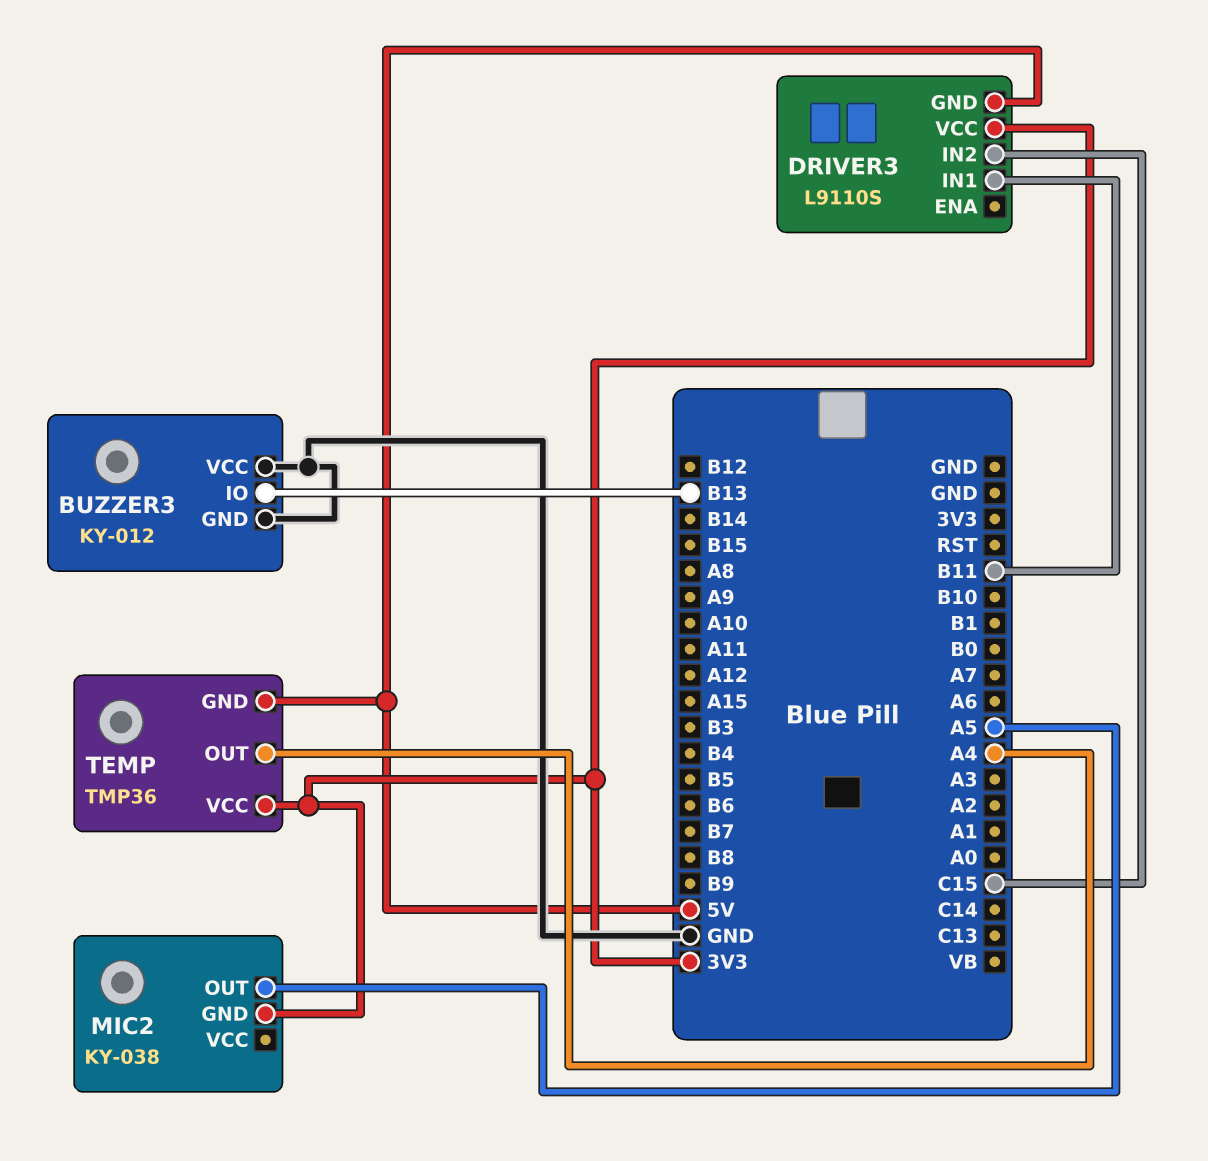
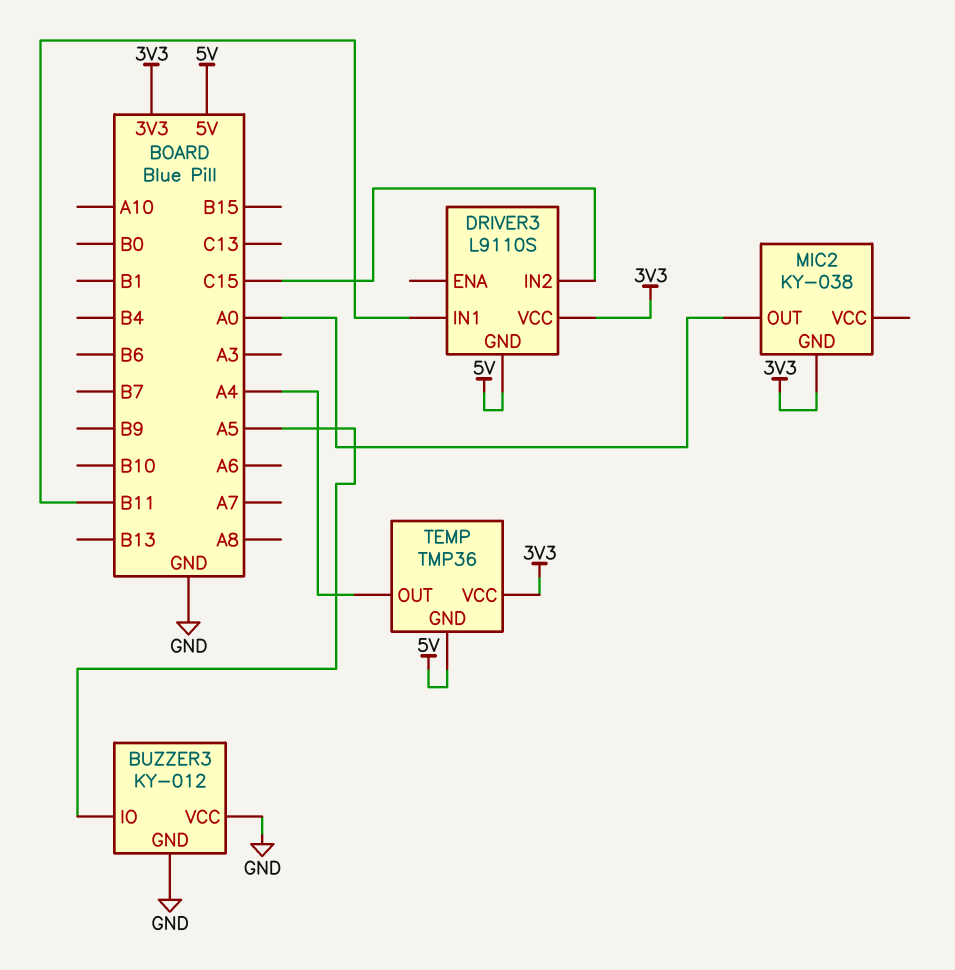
BUZZER3 pin IO: B13 -> A5
MIC2 pin OUT: A5 -> A0

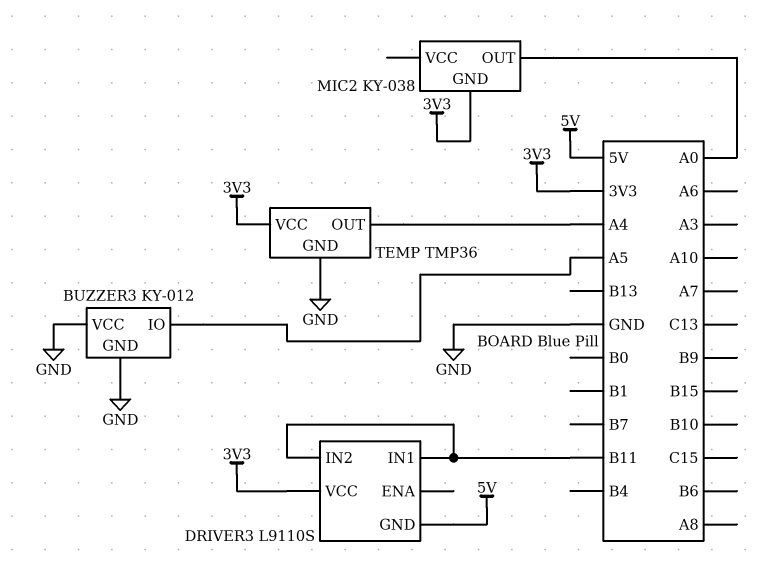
DRIVER3 pin IN2: C15 -> B11
TEMP pin GND: 5V -> GND

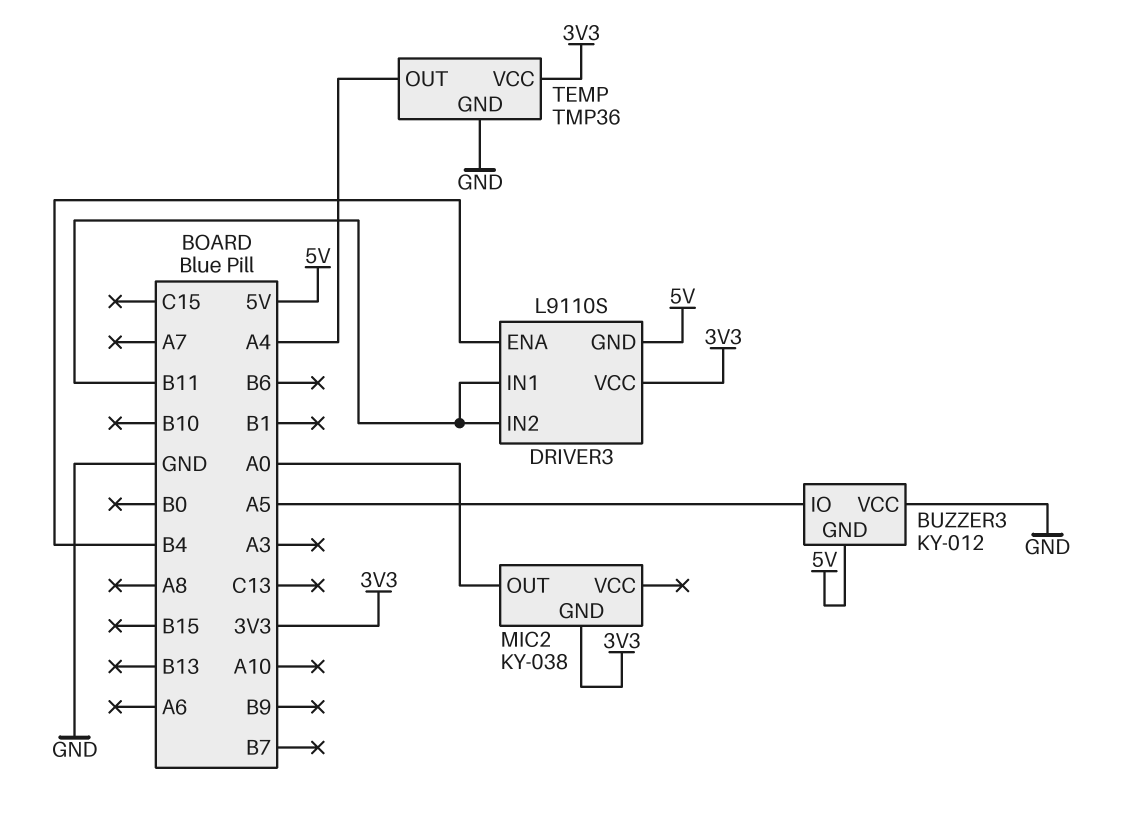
BUZZER3 pin GND: GND -> 5V
DRIVER3 pin ENA: none -> B4

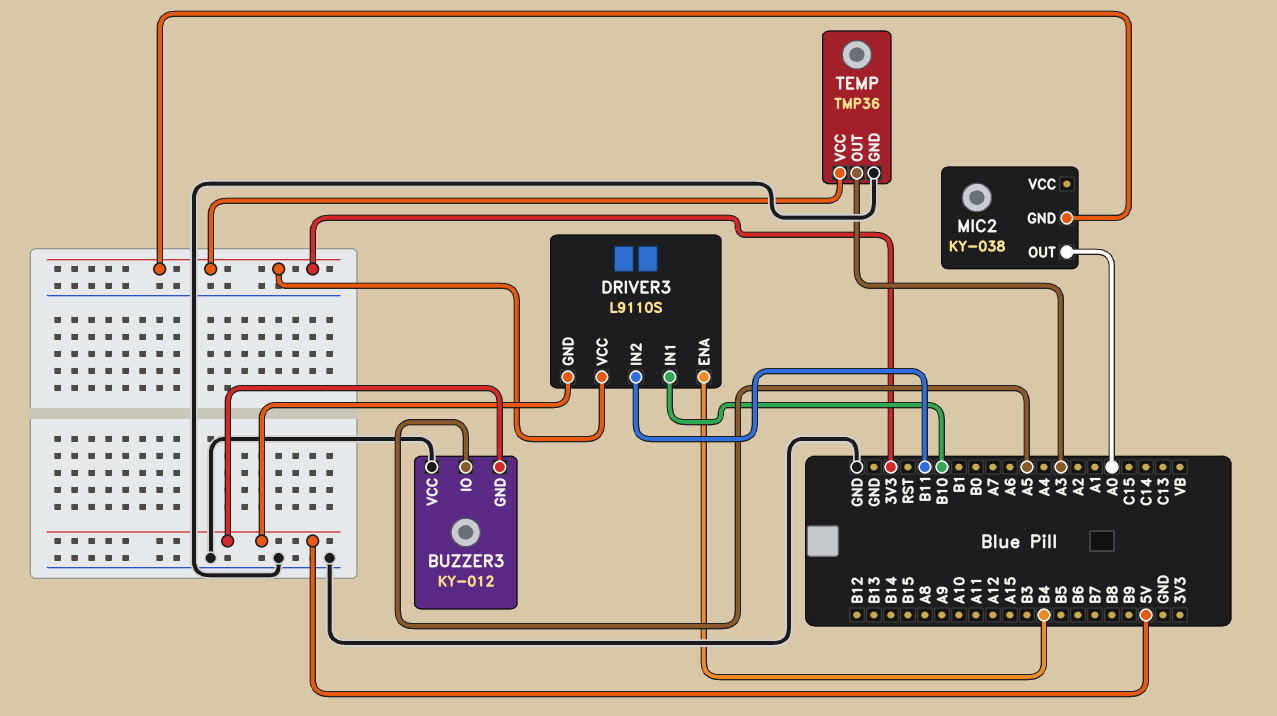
DRIVER3 pin IN1: B11 -> B10
TEMP pin OUT: A4 -> A3

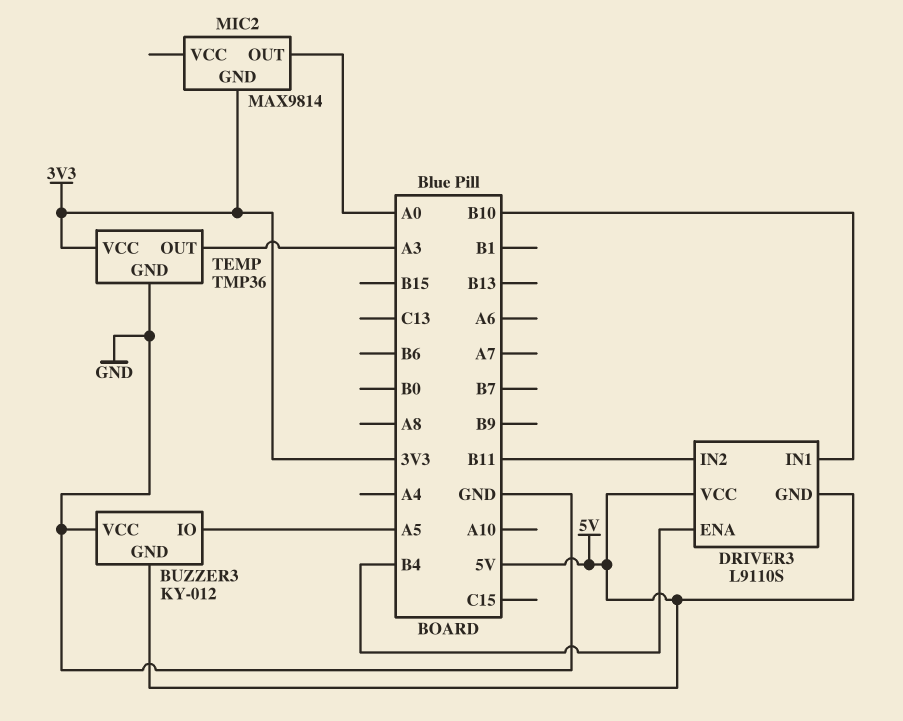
DRIVER3 pin VCC: 3V3 -> 5V
MIC2: KY-038 -> MAX9814

